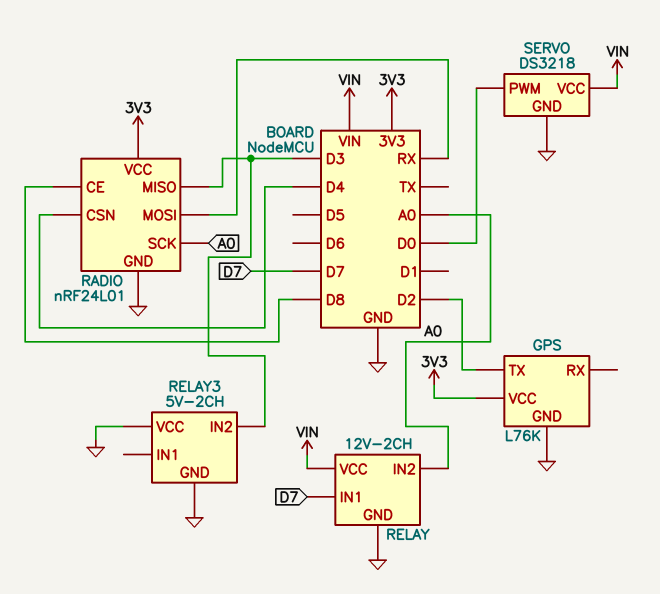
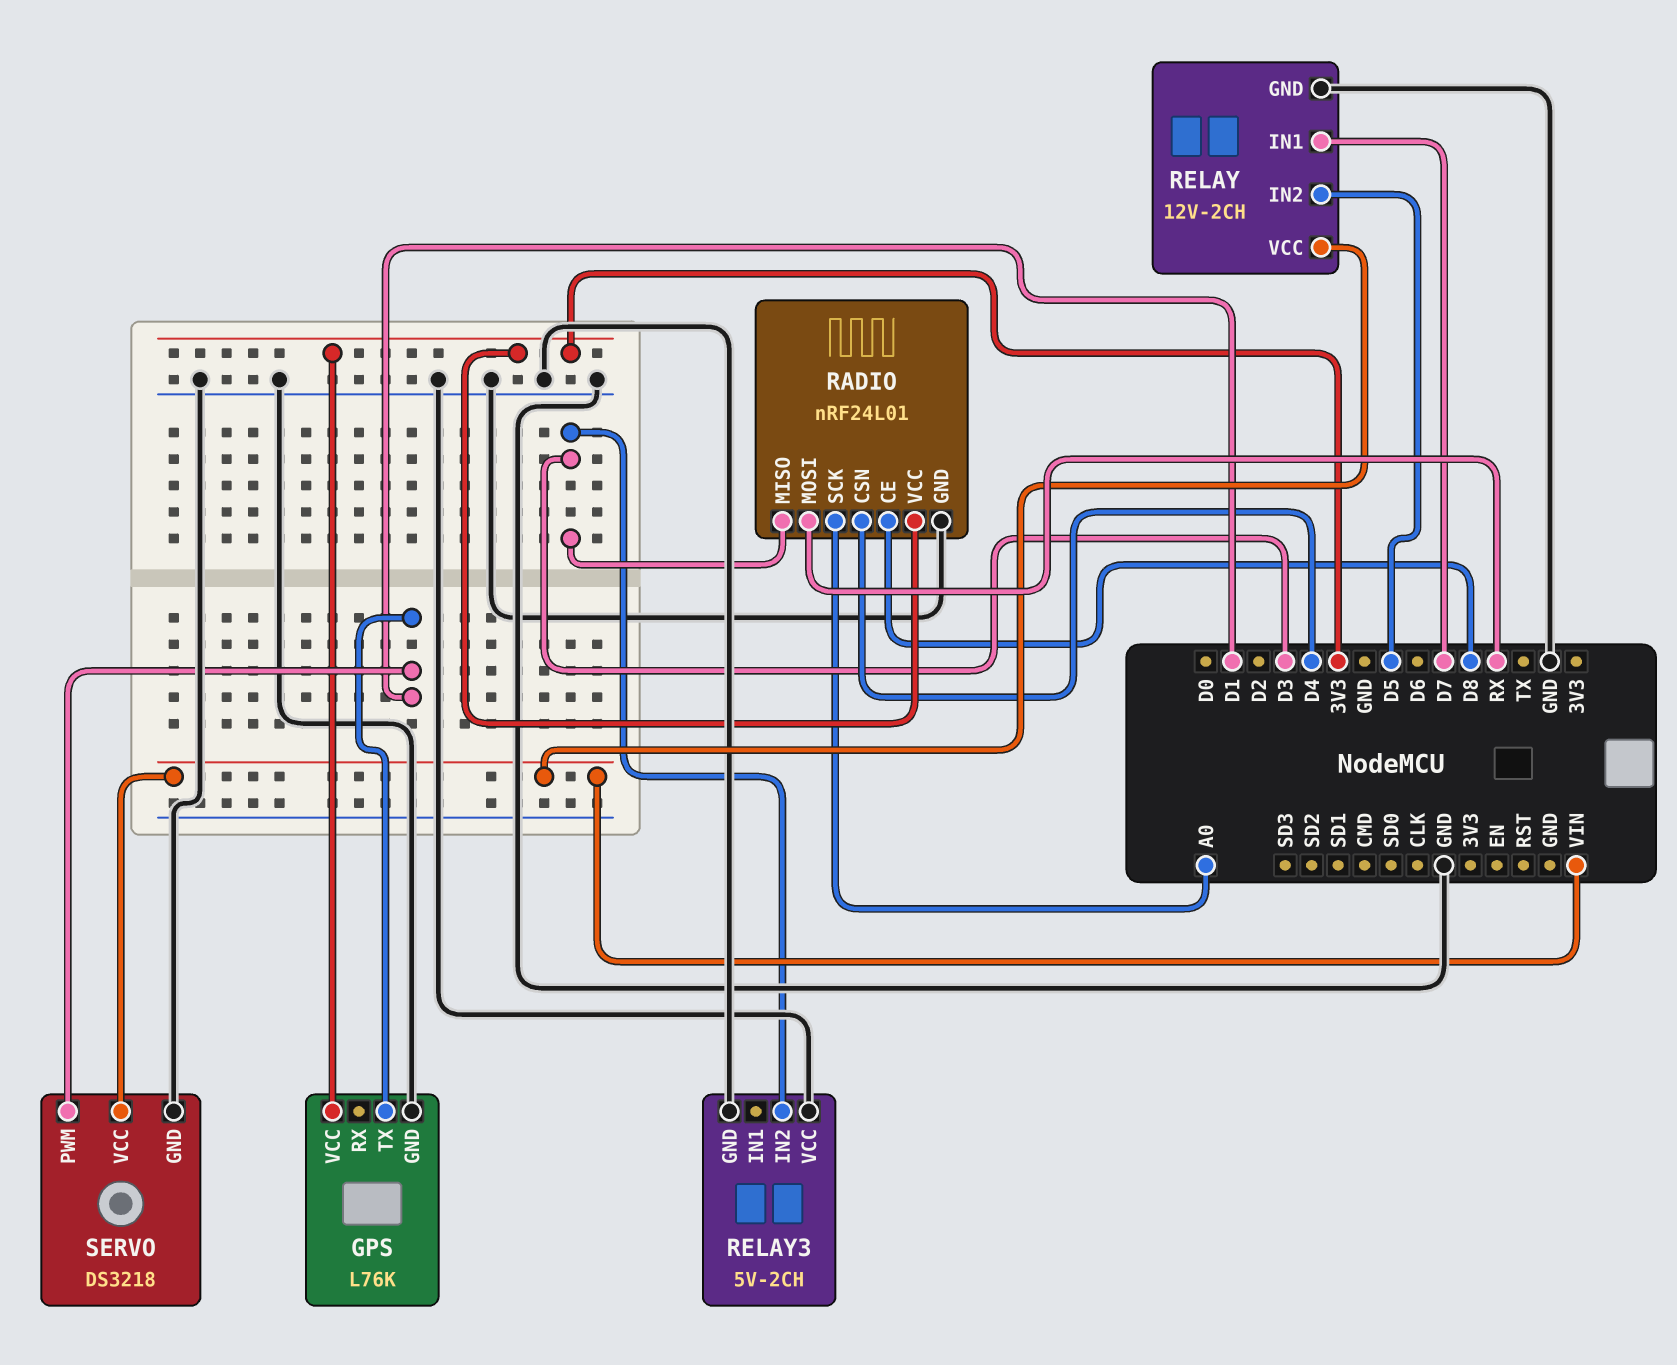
GPS pin TX: D2 -> D1
RELAY pin IN2: A0 -> D5
SERVO pin PWM: D0 -> D1

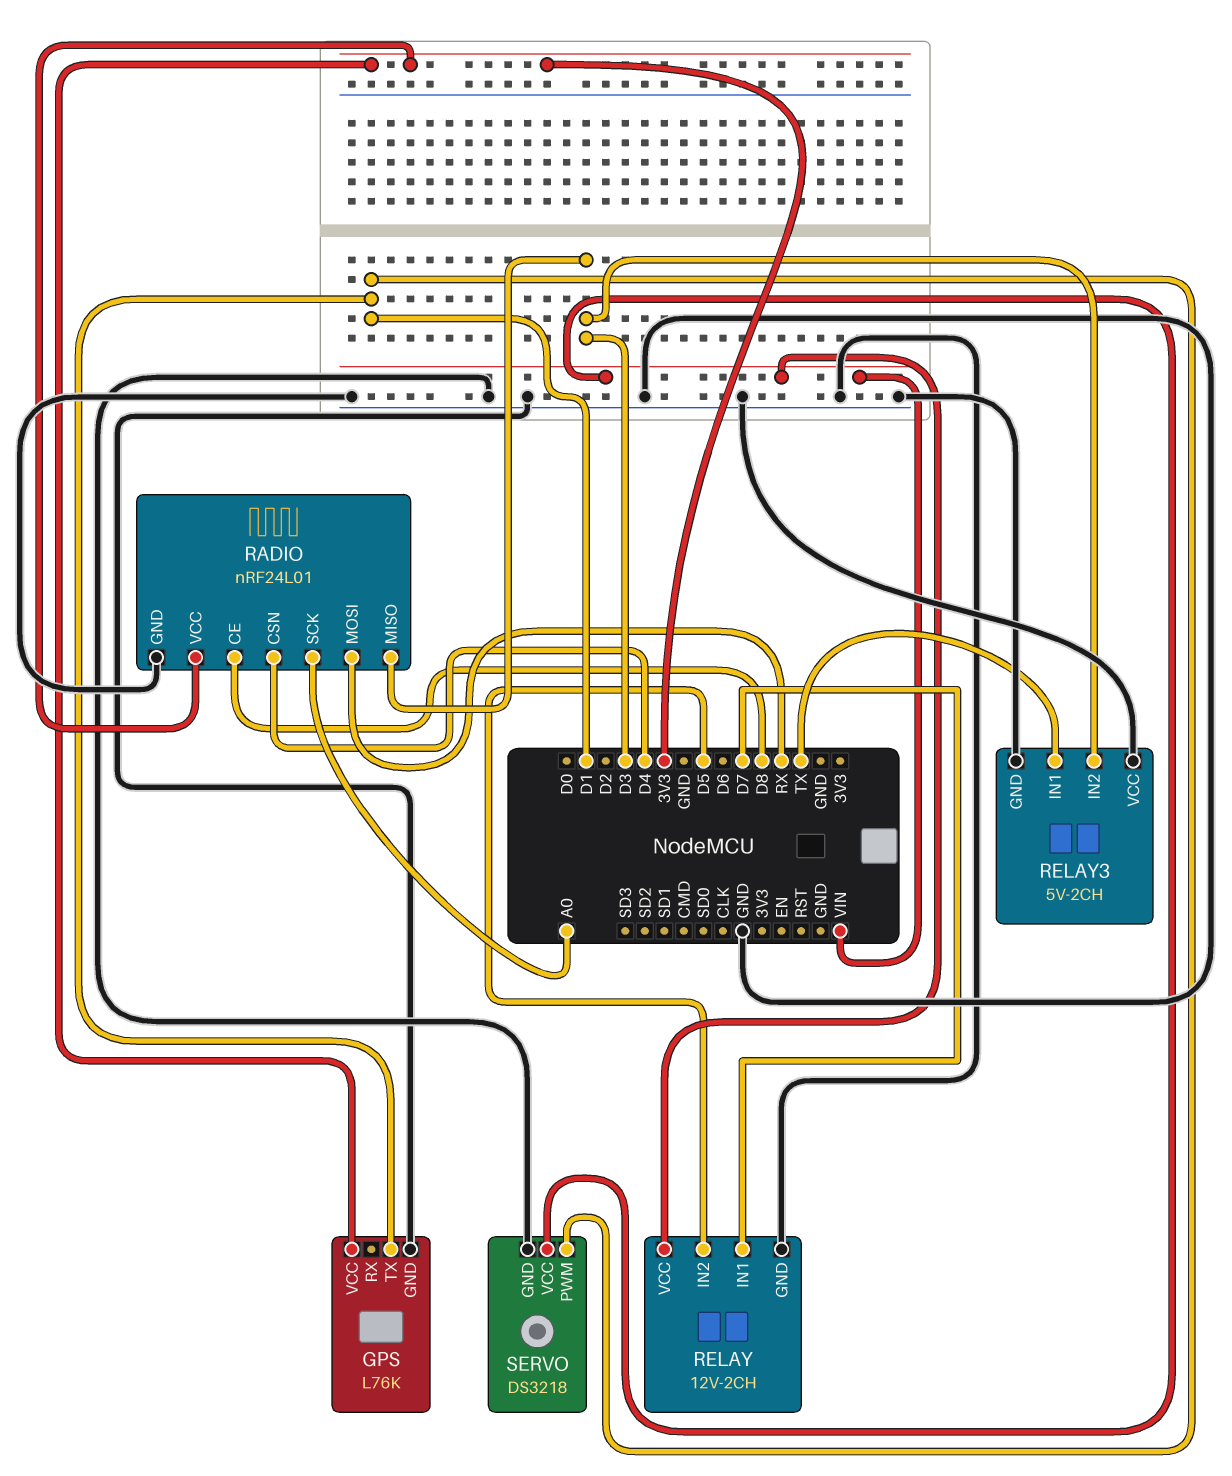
RELAY3 pin IN1: none -> TX

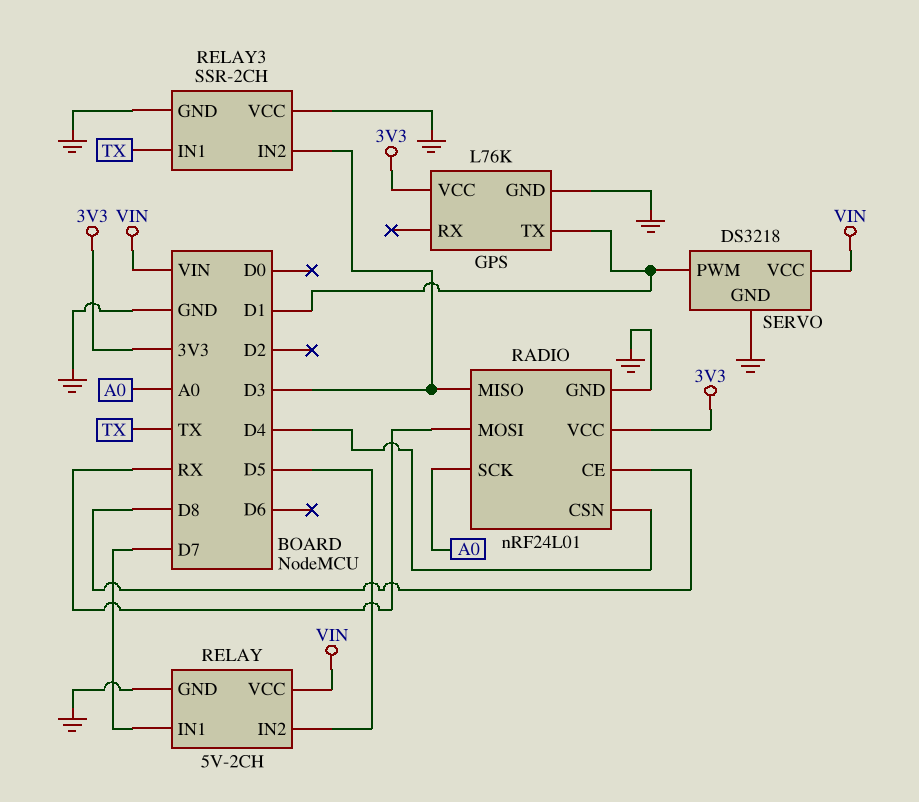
RELAY: 12V-2CH -> 5V-2CH
RELAY3: 5V-2CH -> SSR-2CH

